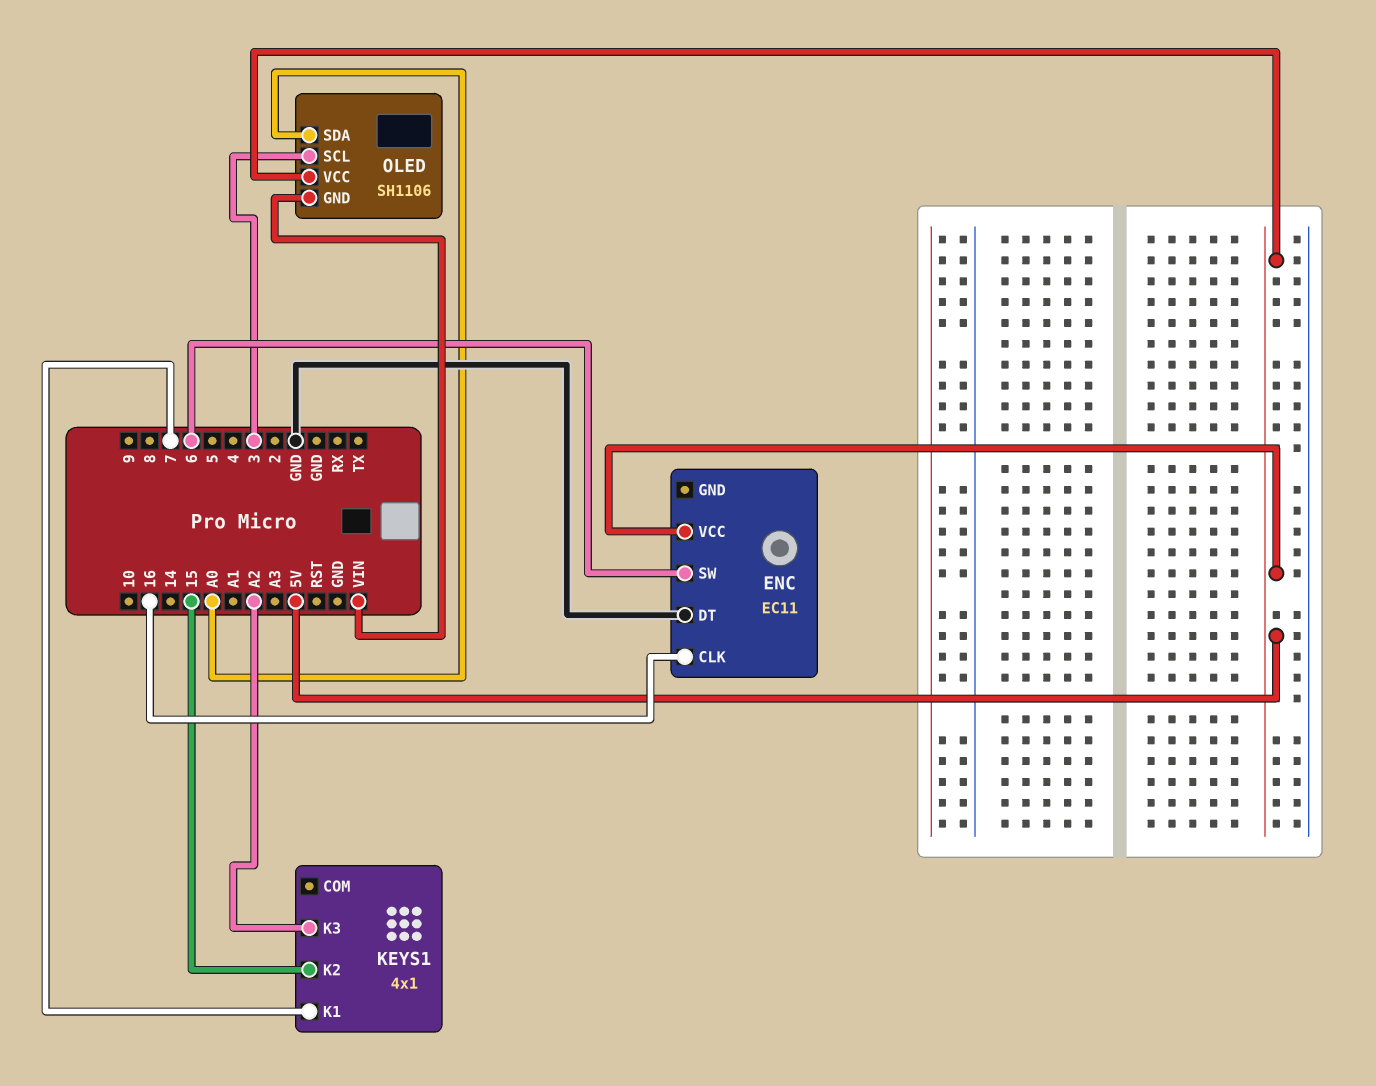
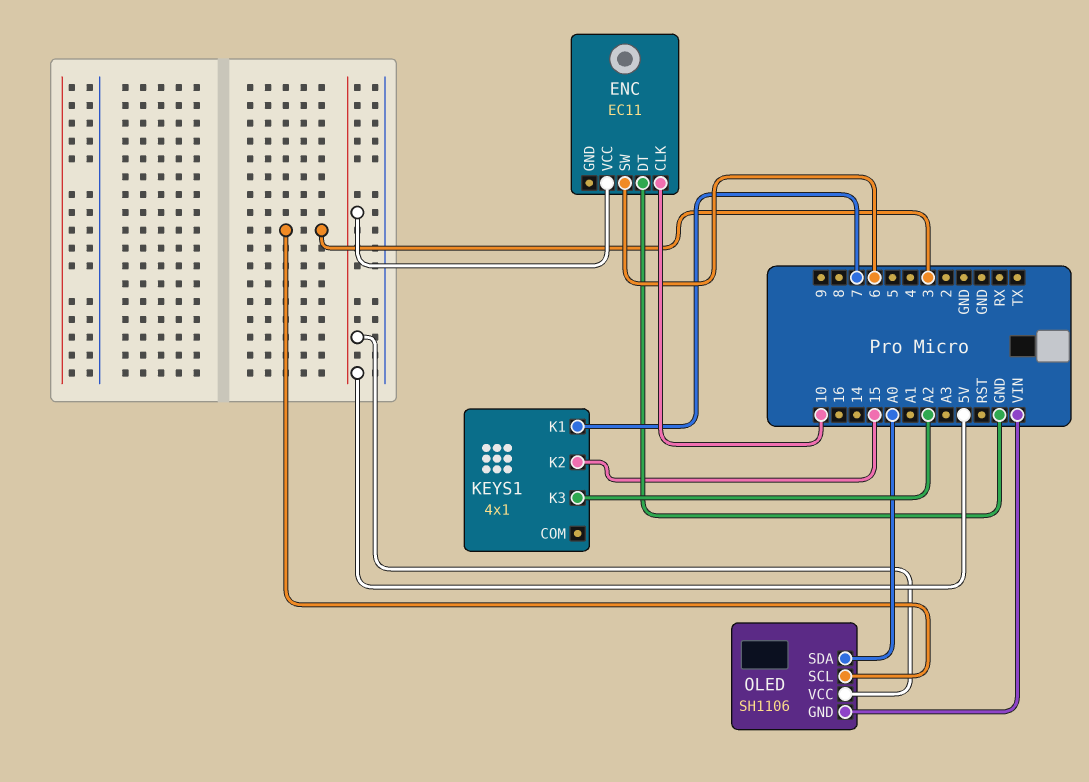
ENC pin CLK: 16 -> 10

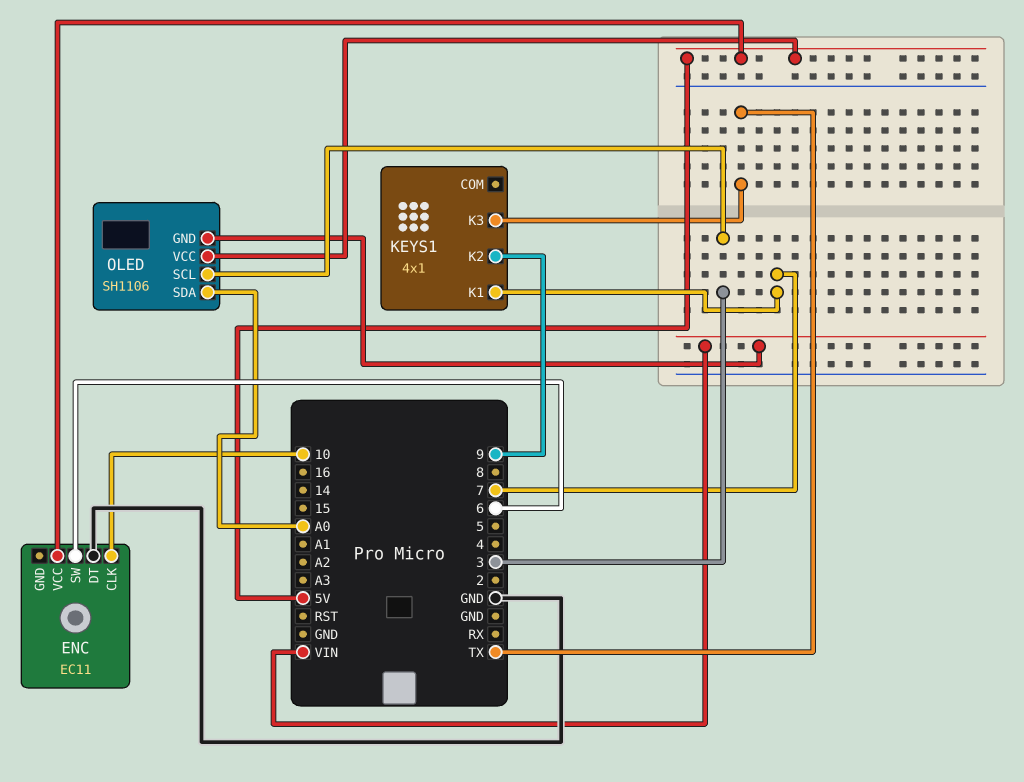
KEYS1 pin K2: 15 -> 9
KEYS1 pin K3: A2 -> TX

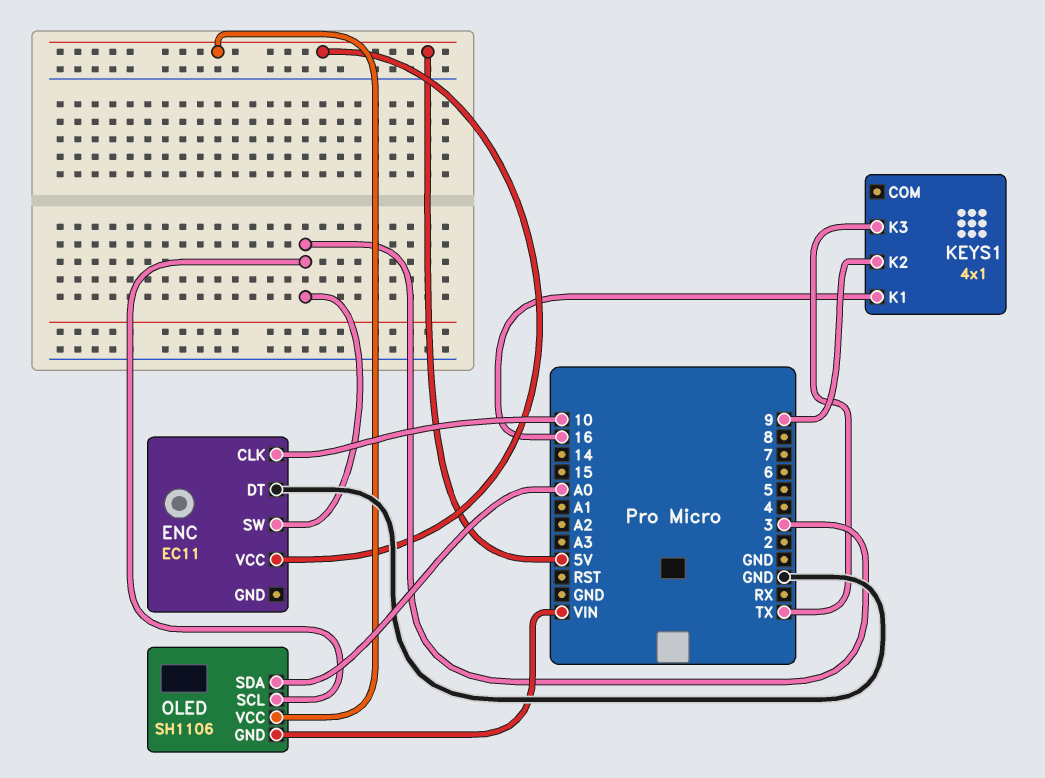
ENC pin SW: 6 -> 3
KEYS1 pin K1: 7 -> 16

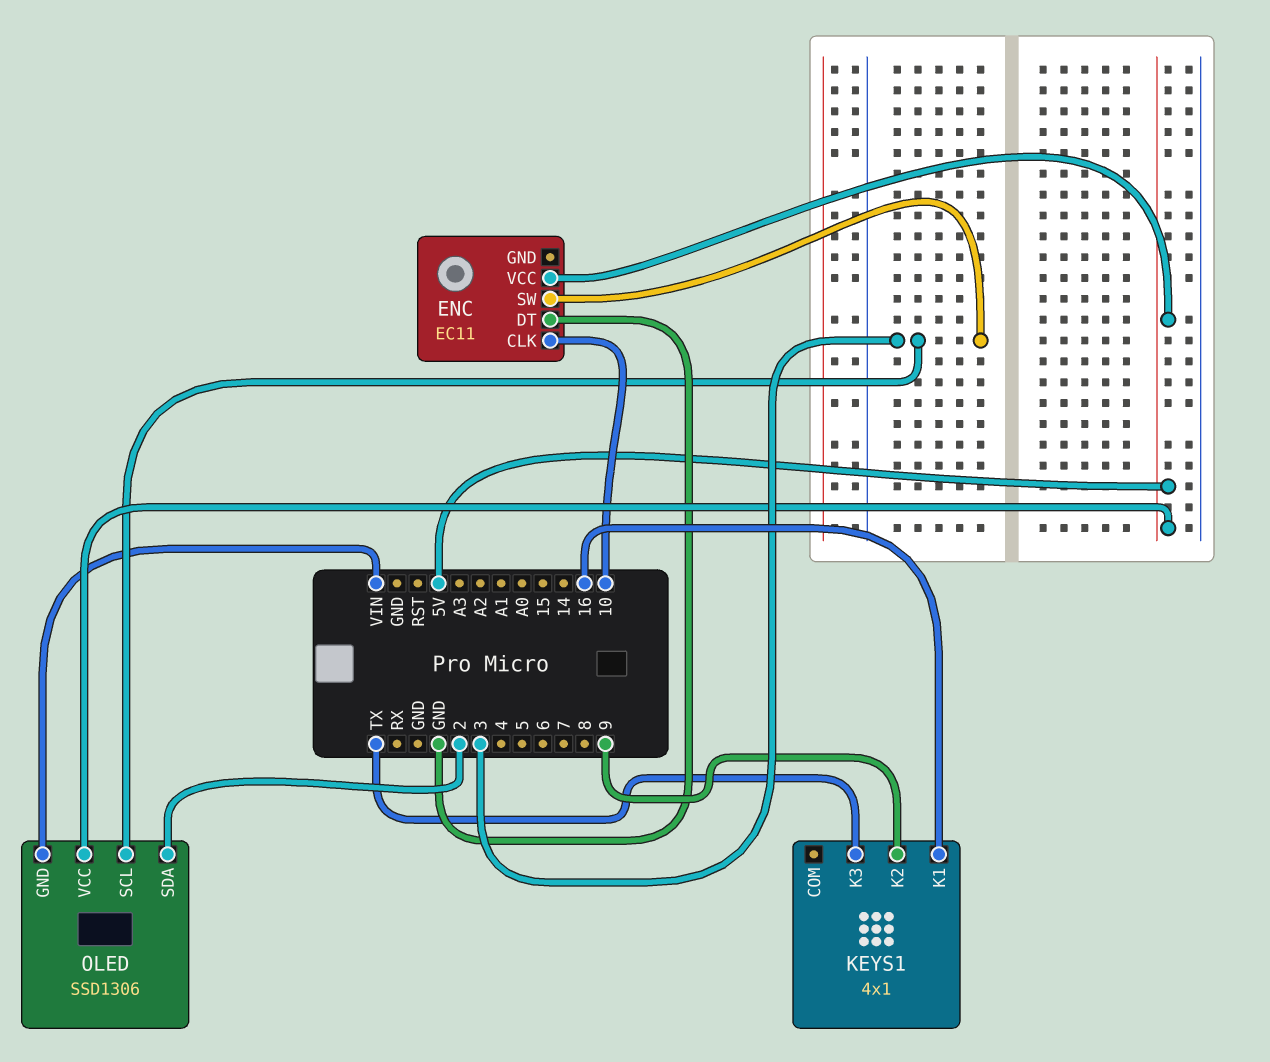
OLED: SH1106 -> SSD1306
OLED pin SDA: A0 -> 2

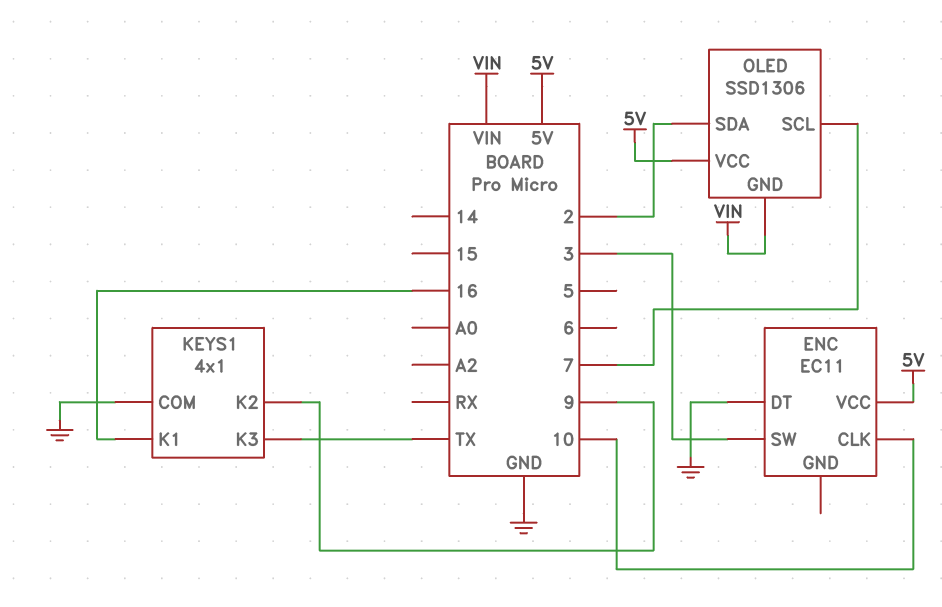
KEYS1 pin COM: none -> GND
OLED pin SCL: 3 -> 7

